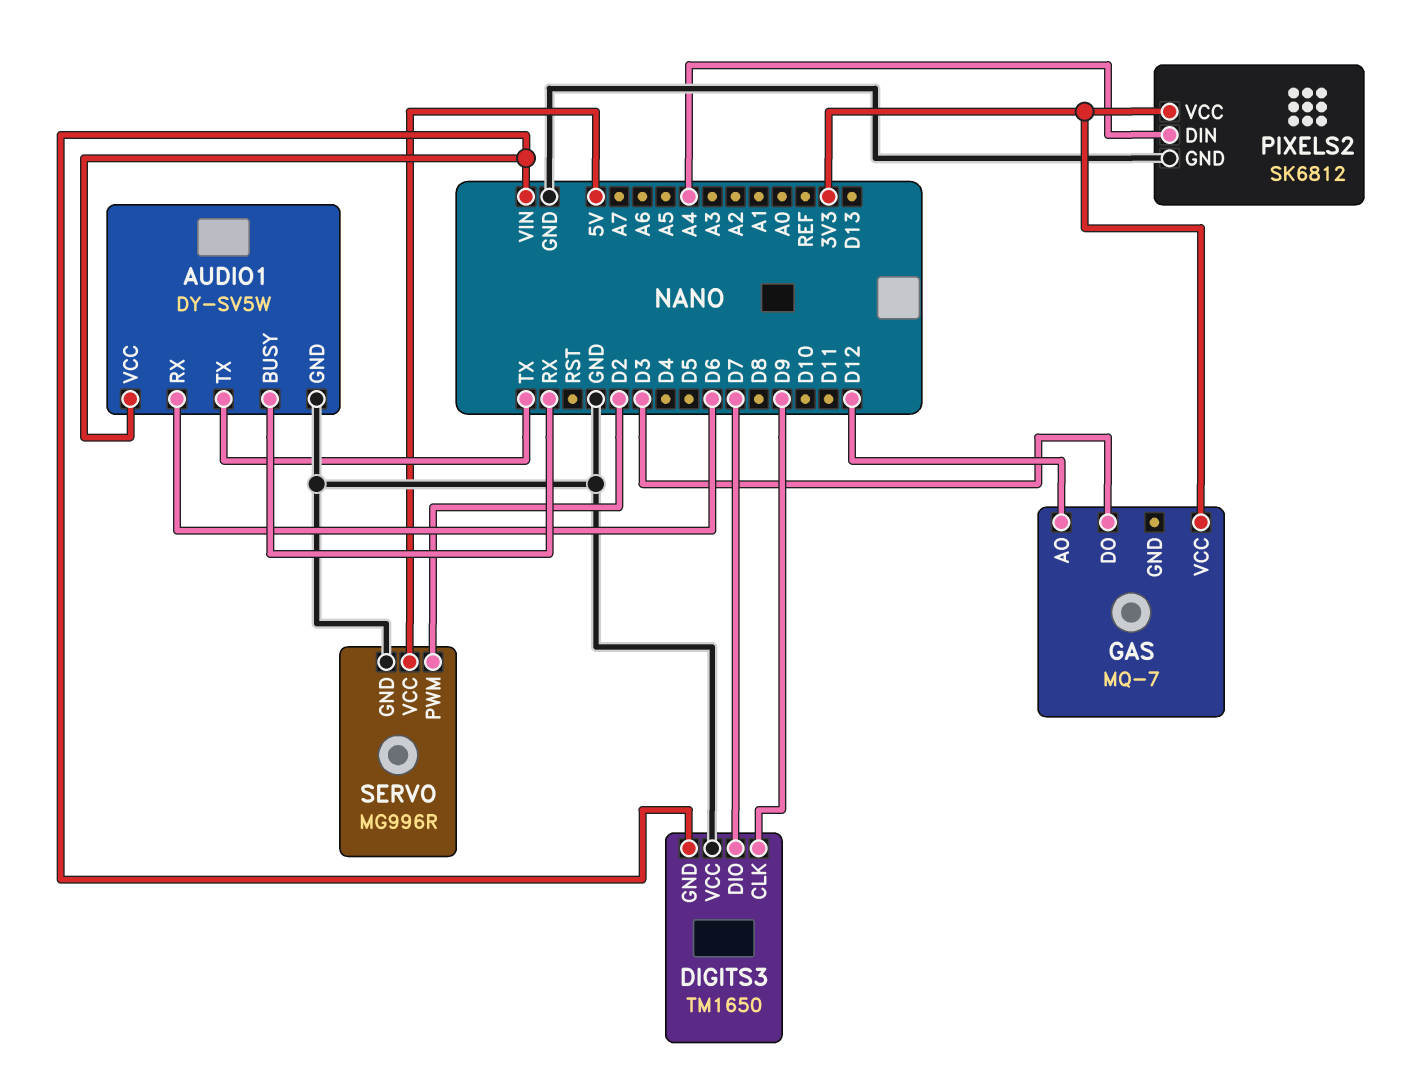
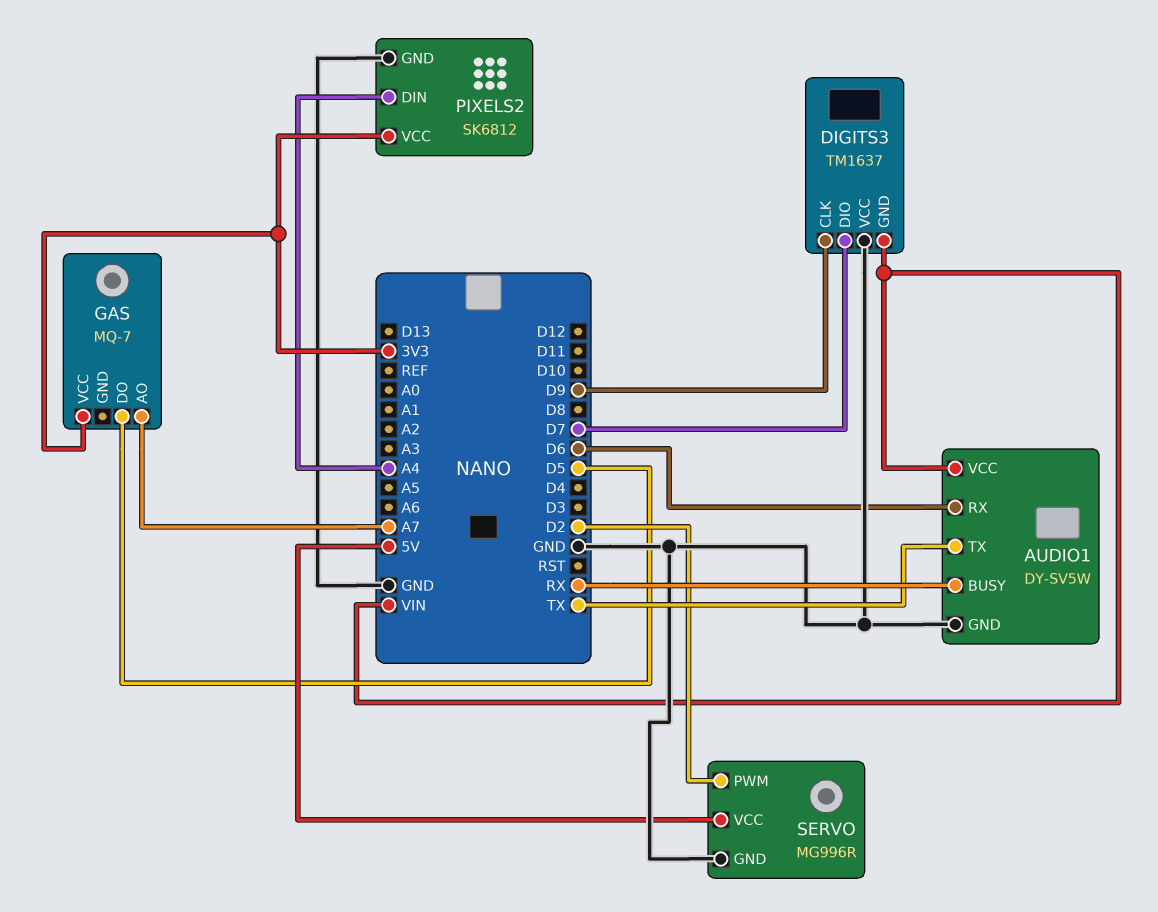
DIGITS3: TM1650 -> TM1637
GAS pin AO: D12 -> A7
GAS pin DO: D3 -> D5

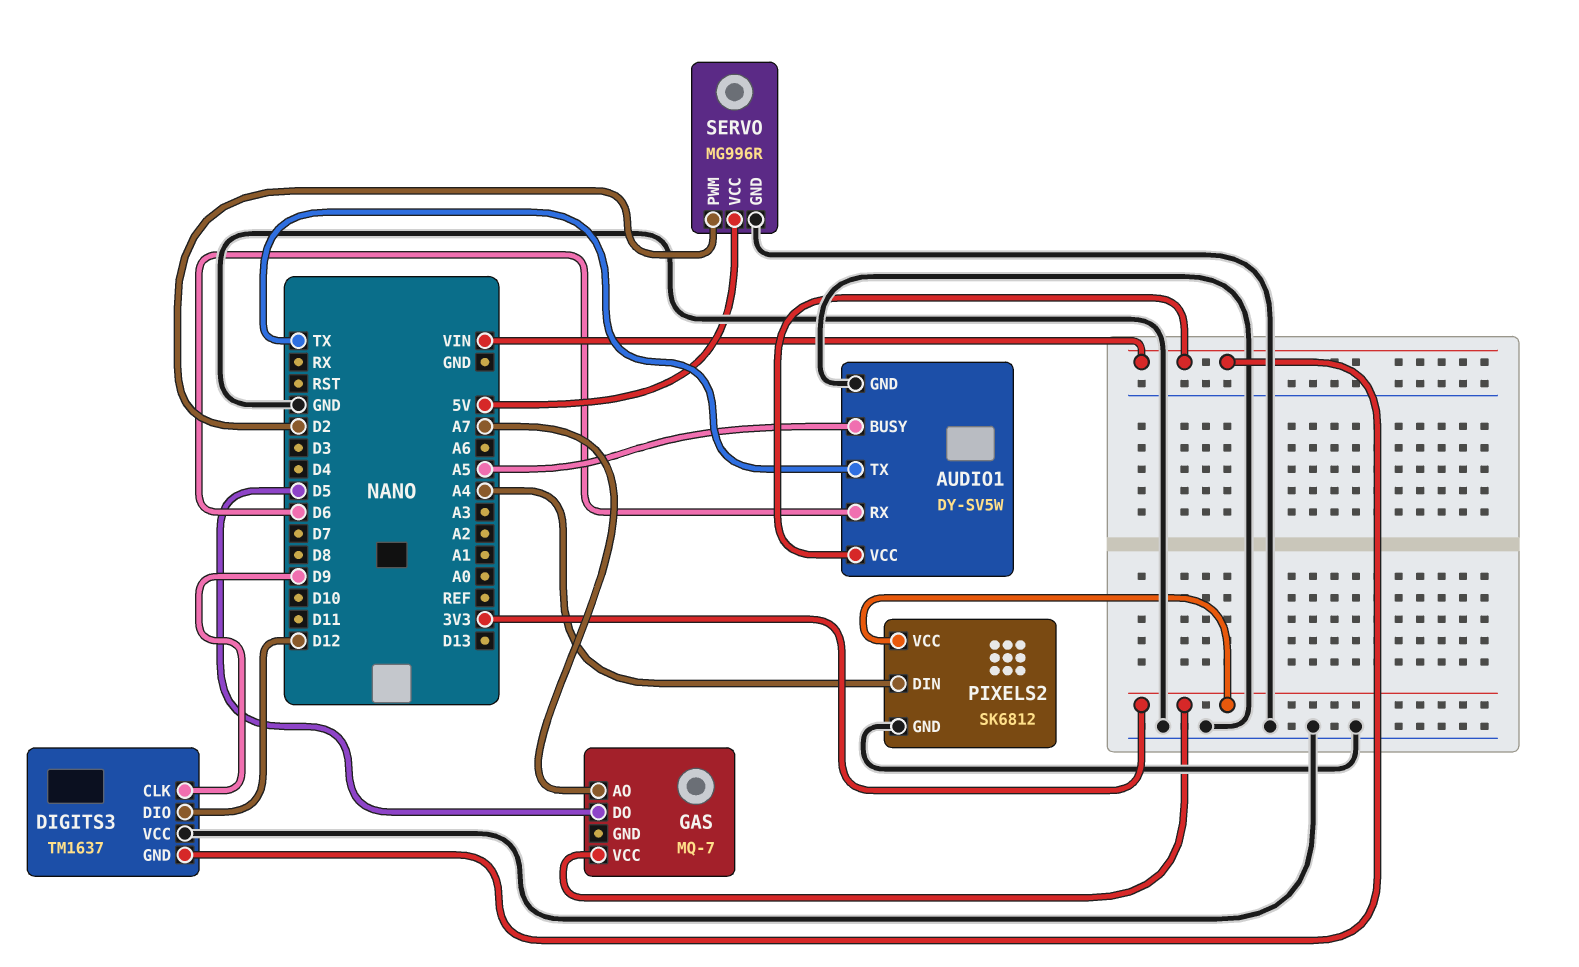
AUDIO1 pin BUSY: RX -> A5
DIGITS3 pin DIO: D7 -> D12

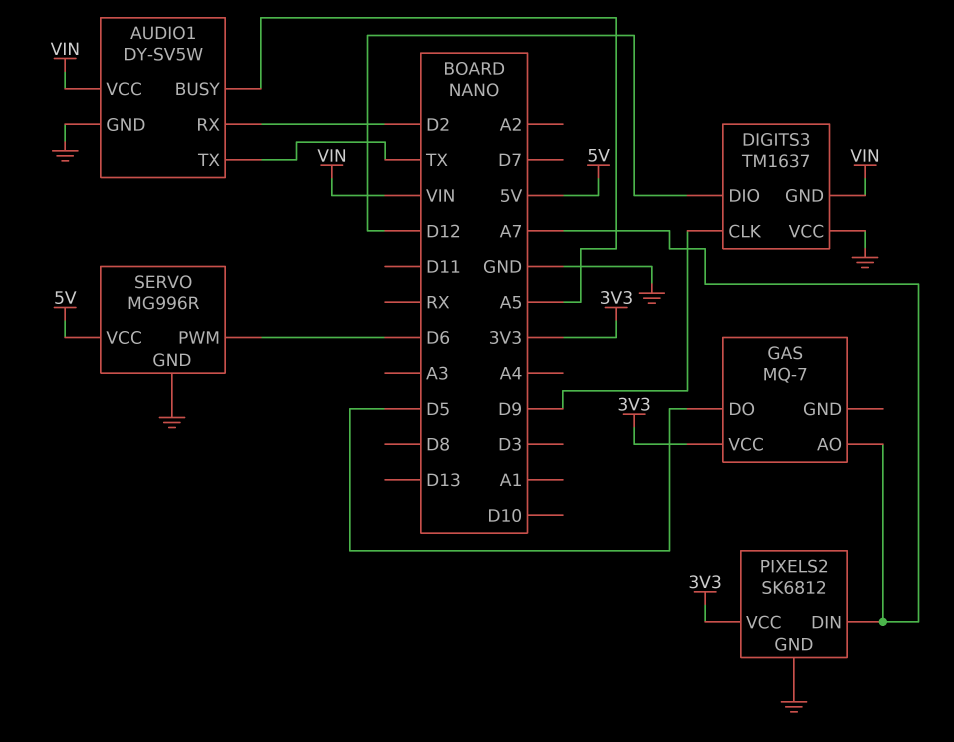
AUDIO1 pin RX: D6 -> D2
PIXELS2 pin DIN: A4 -> A7
SERVO pin PWM: D2 -> D6

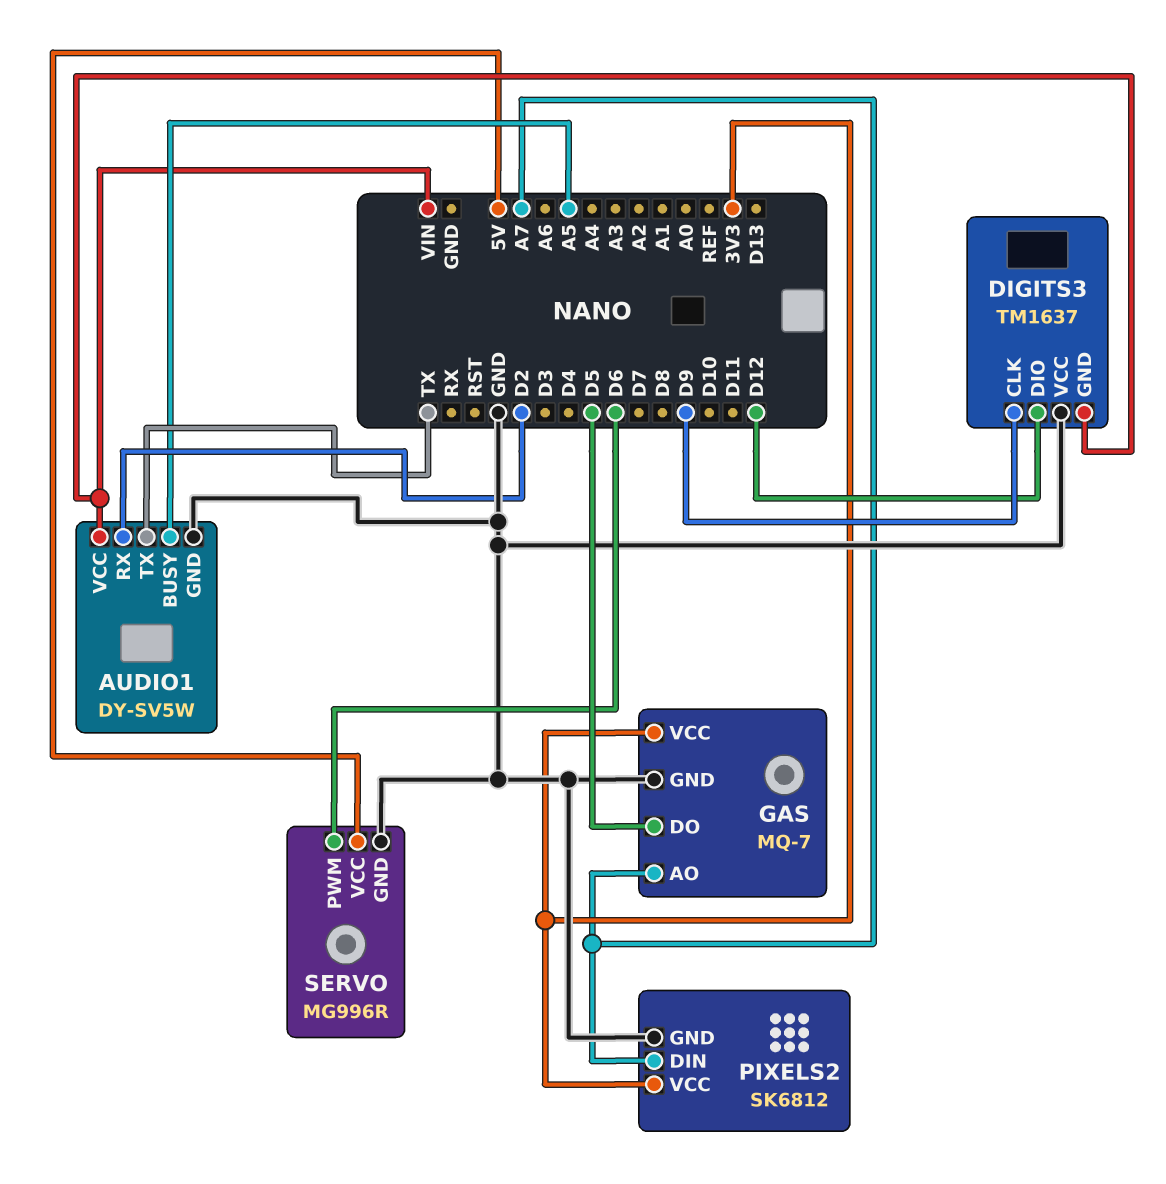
GAS pin GND: none -> GND

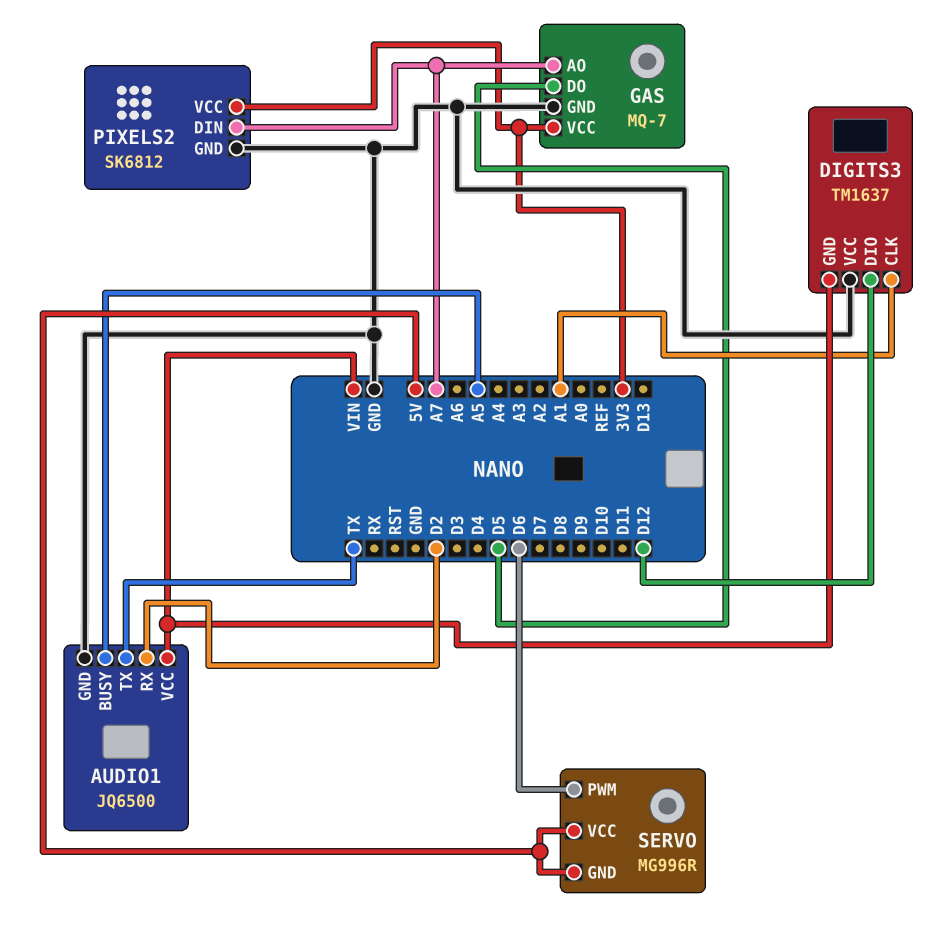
AUDIO1: DY-SV5W -> JQ6500
DIGITS3 pin CLK: D9 -> A1
SERVO pin GND: GND -> 5V

